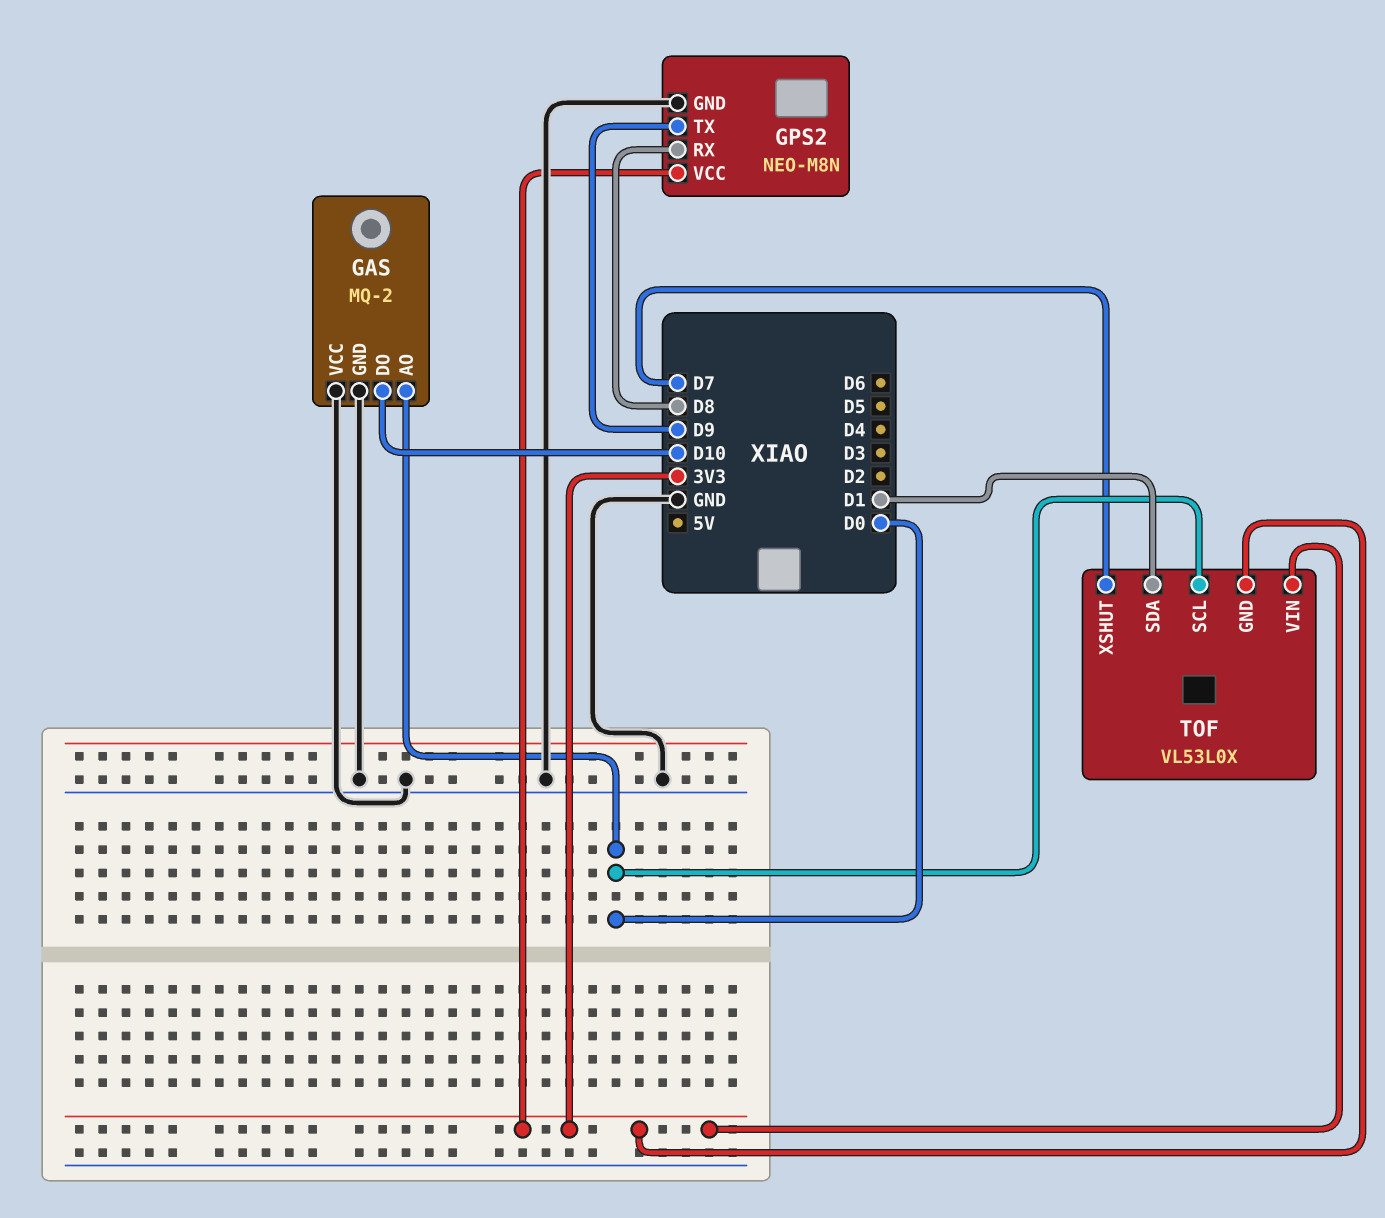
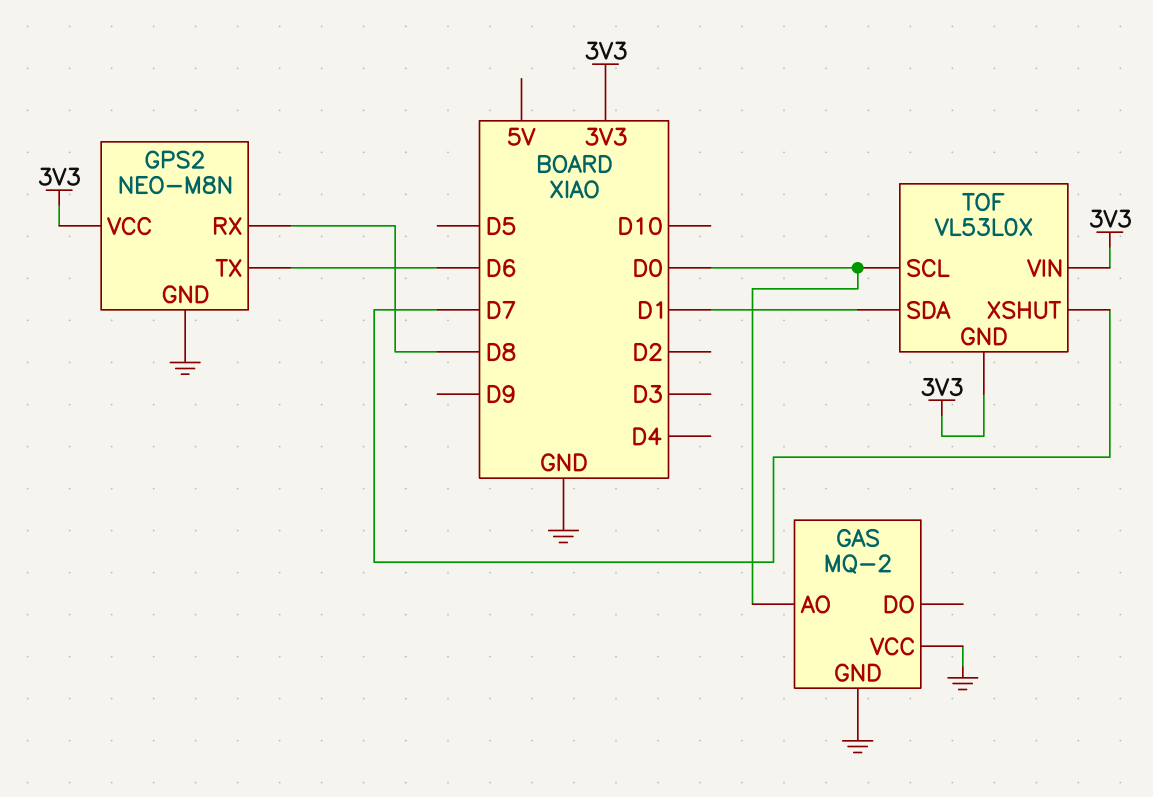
GAS pin DO: D10 -> none
GPS2 pin TX: D9 -> D6

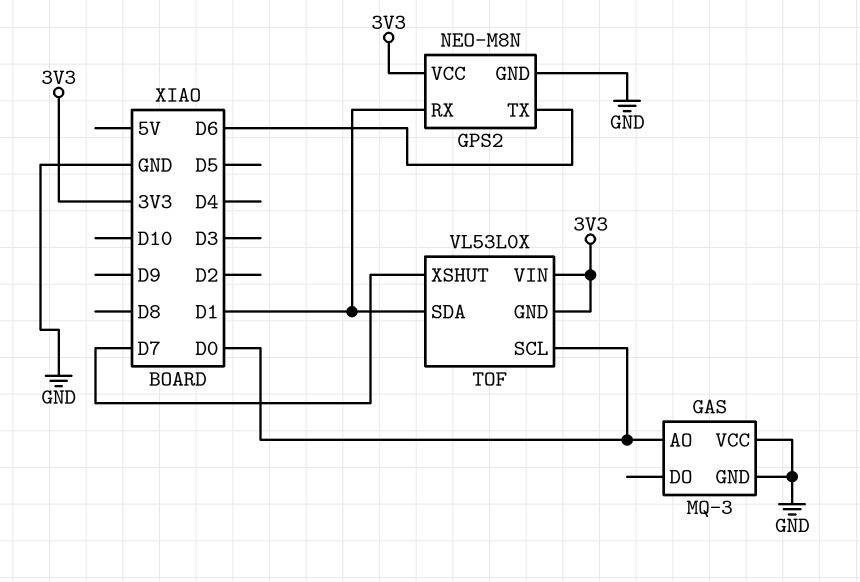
GAS: MQ-2 -> MQ-3
GPS2 pin RX: D8 -> D1

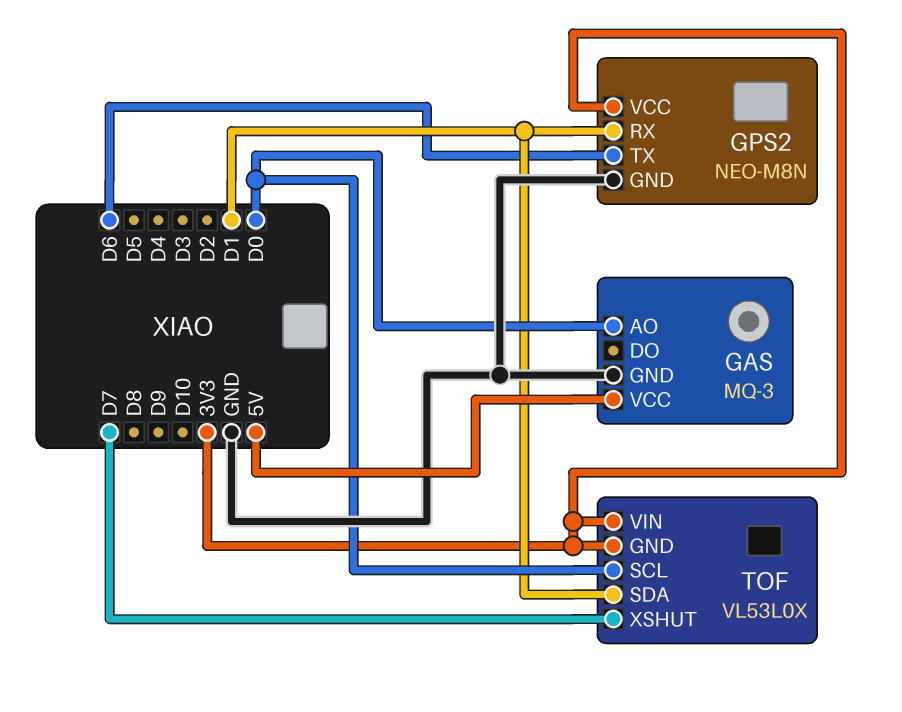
GAS pin VCC: GND -> 5V

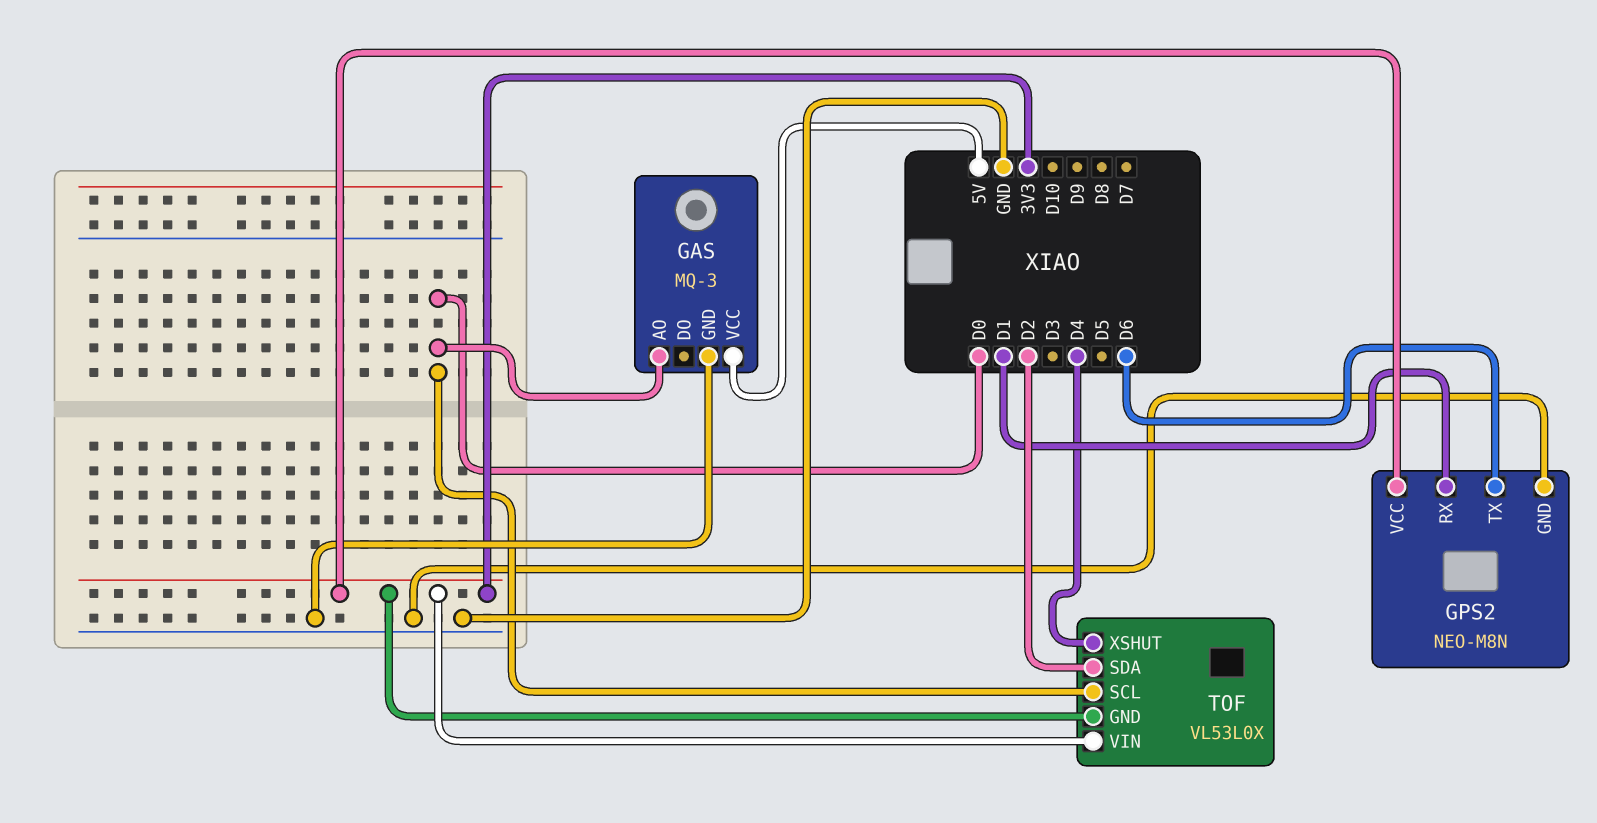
TOF pin SDA: D1 -> D2
TOF pin XSHUT: D7 -> D4

